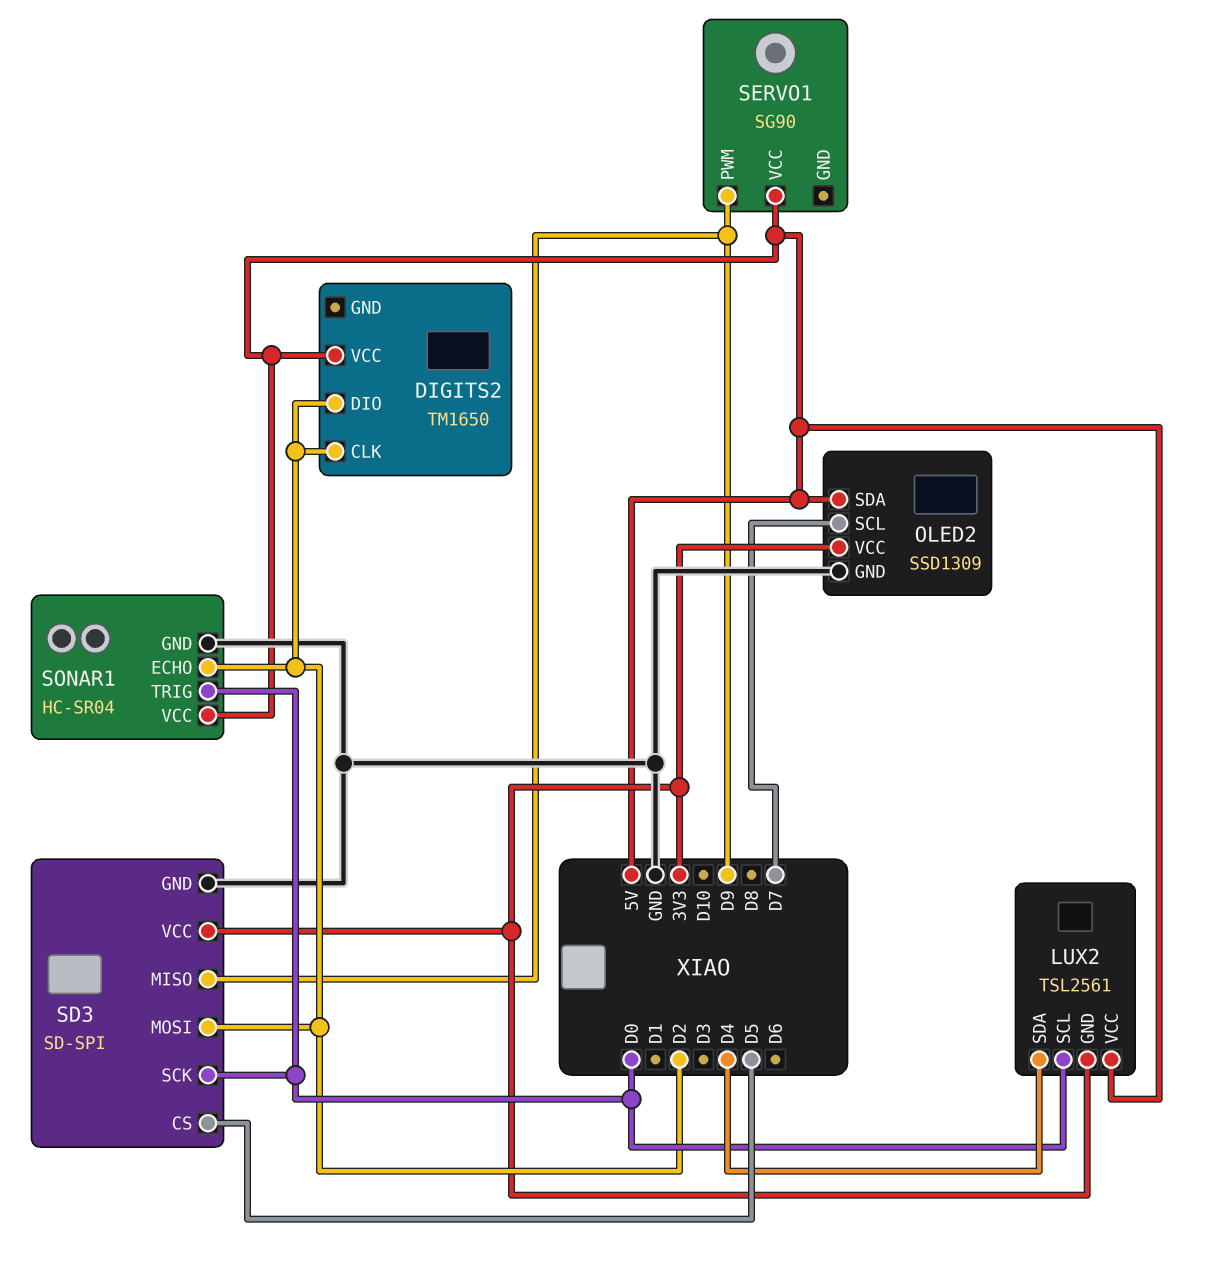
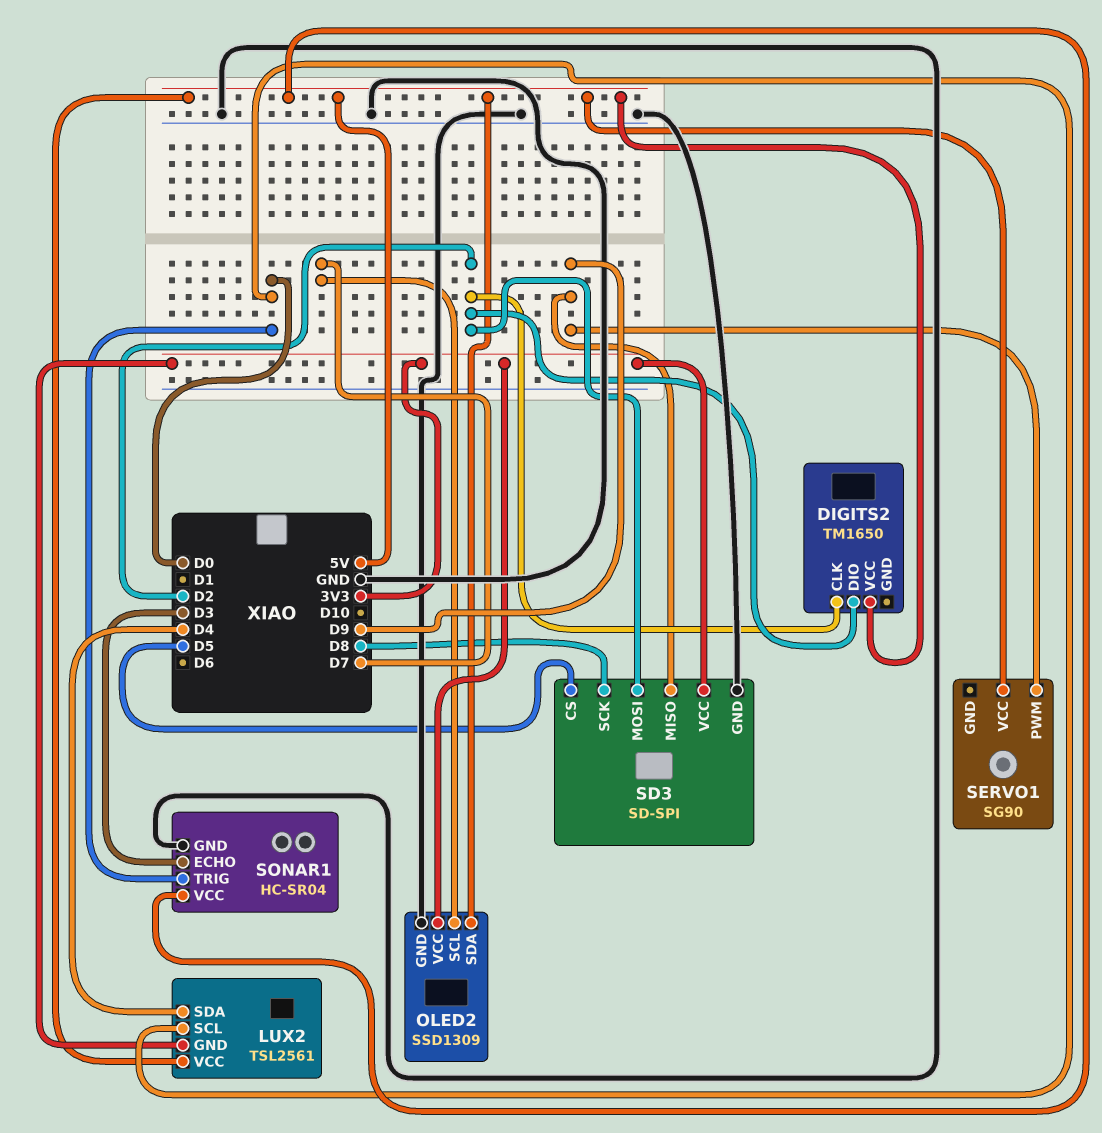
SD3 pin SCK: D0 -> D8
SONAR1 pin ECHO: D2 -> D3

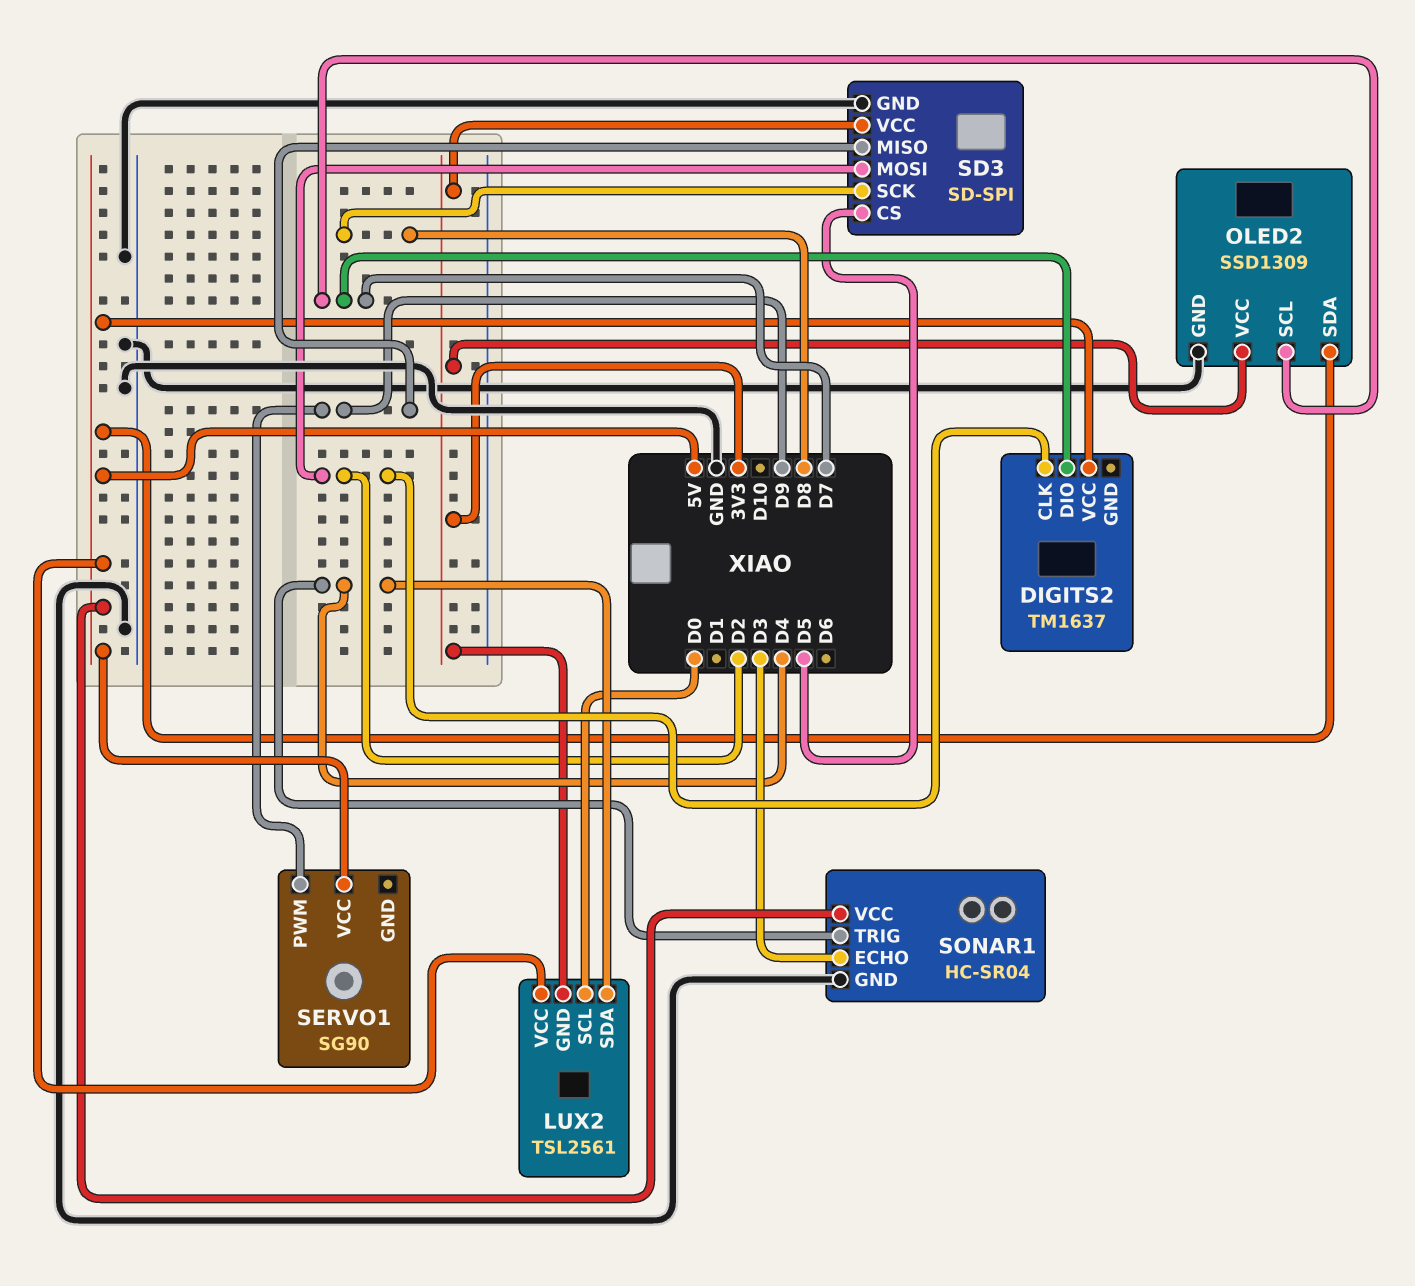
DIGITS2: TM1650 -> TM1637
DIGITS2 pin DIO: D2 -> D7
SONAR1 pin TRIG: D0 -> D4

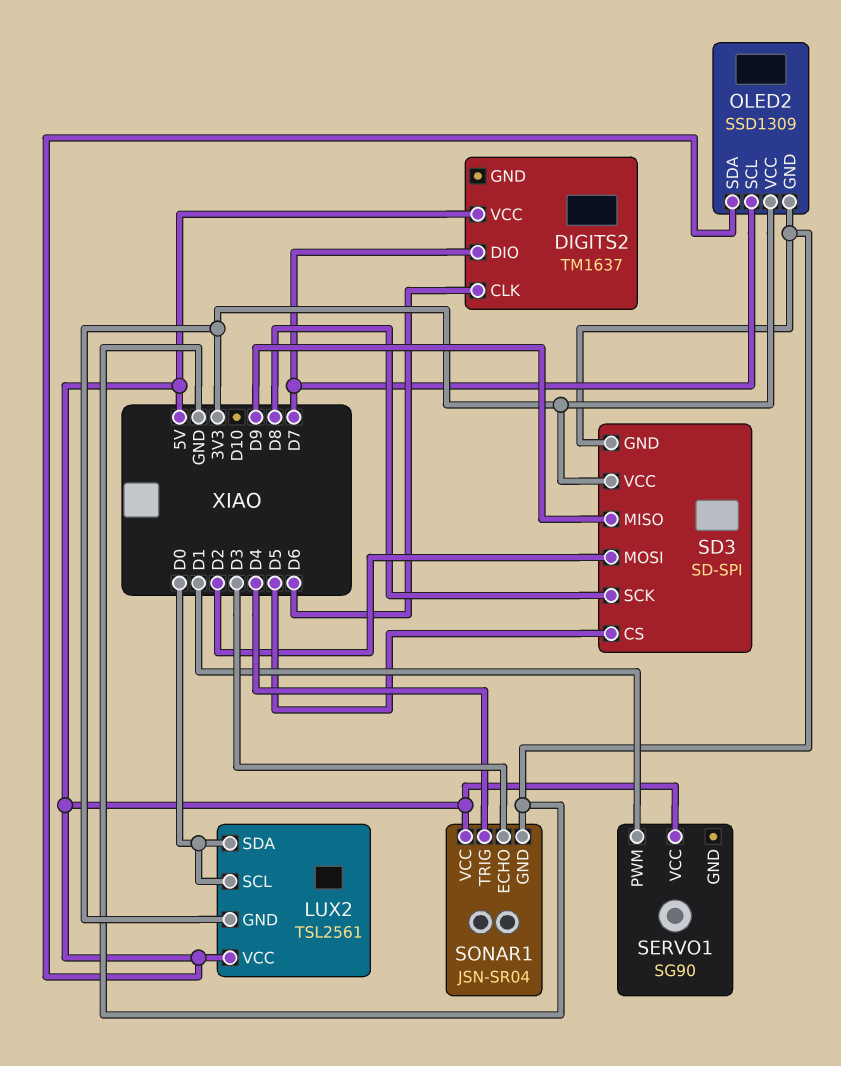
DIGITS2 pin CLK: D2 -> D6
LUX2 pin SDA: D4 -> D0
SERVO1 pin PWM: D9 -> D1
SONAR1: HC-SR04 -> JSN-SR04

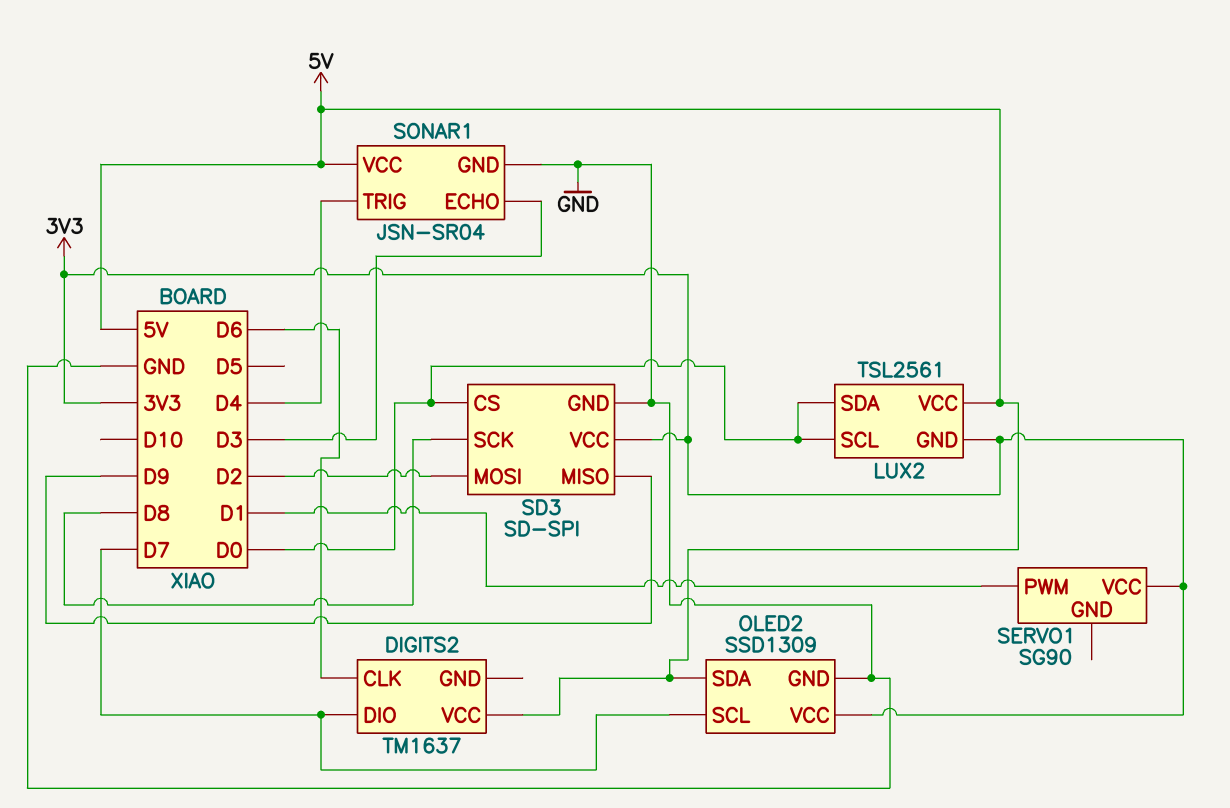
SD3 pin CS: D5 -> D0
SERVO1 pin VCC: 5V -> 3V3

